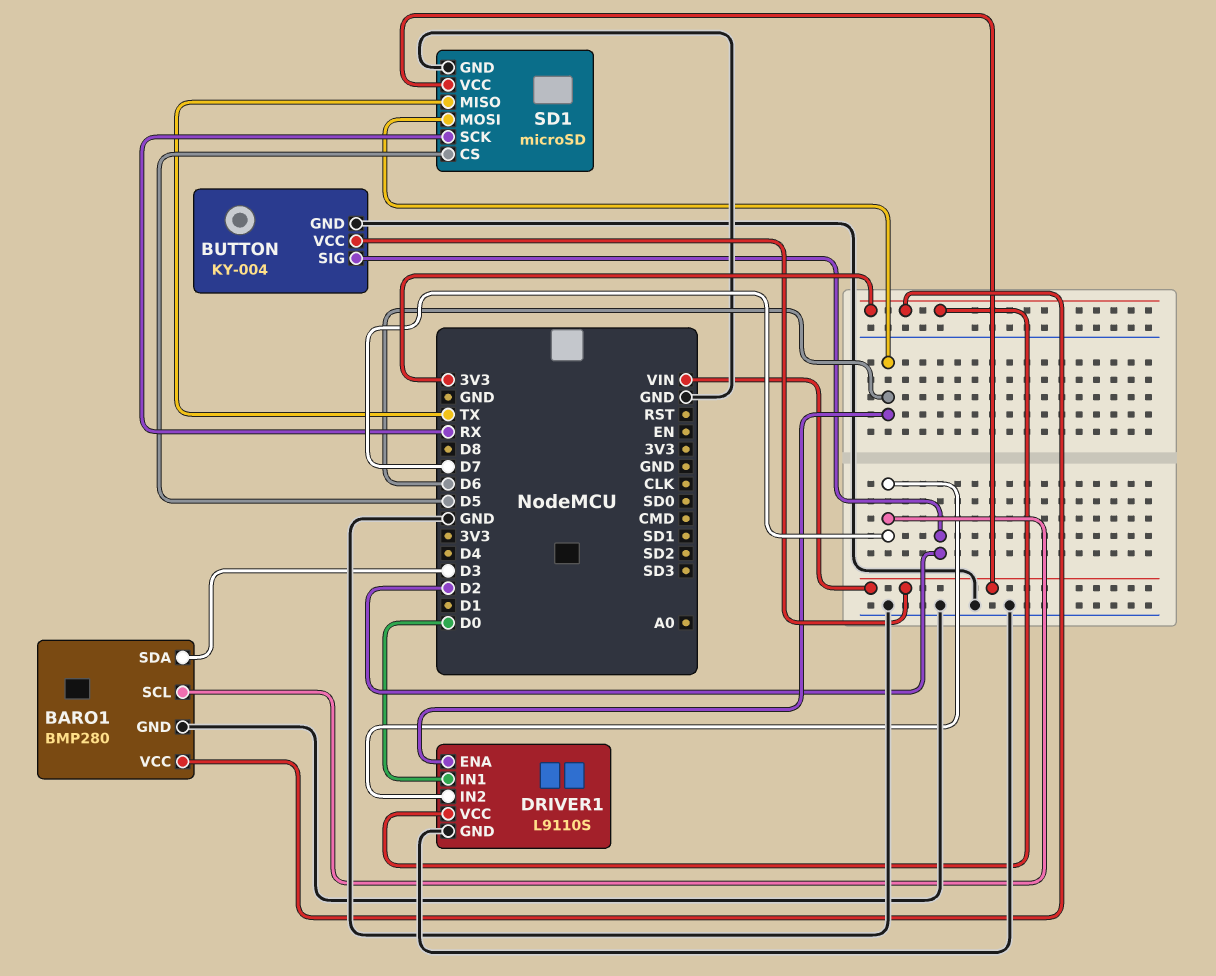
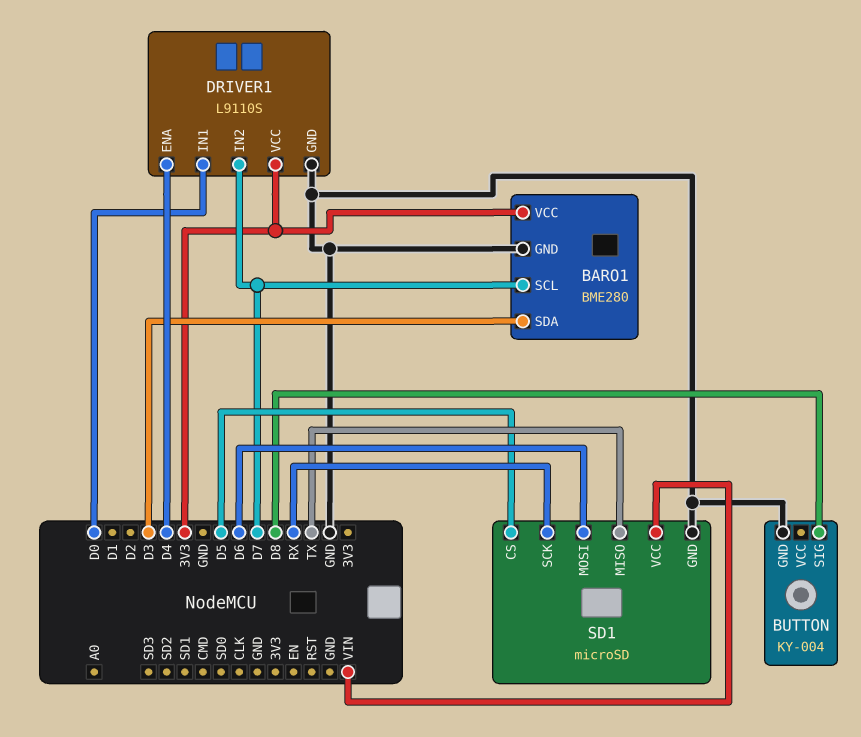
BARO1: BMP280 -> BME280
BUTTON pin SIG: D2 -> D8
BUTTON pin VCC: VIN -> none
DRIVER1 pin ENA: D6 -> D4

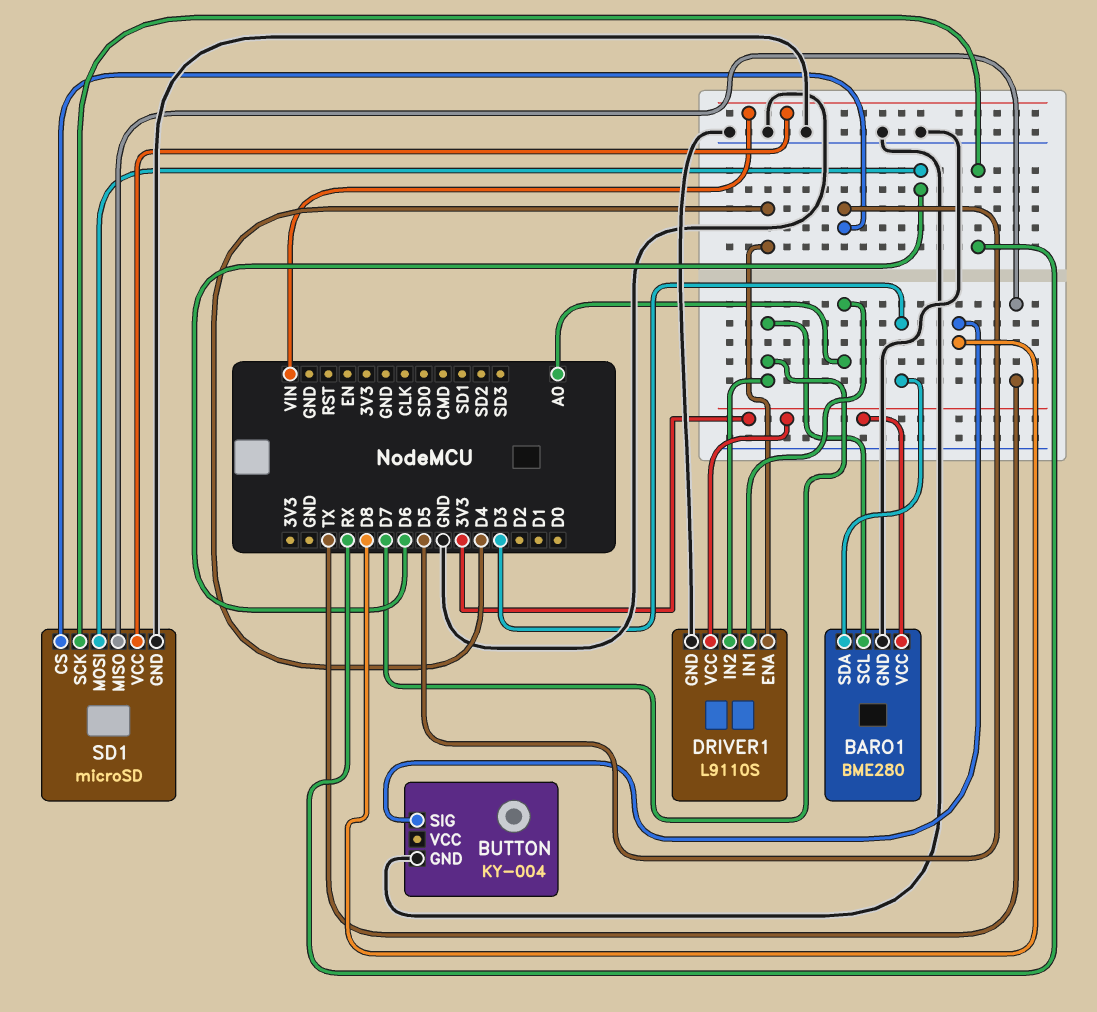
DRIVER1 pin IN1: D0 -> A0

